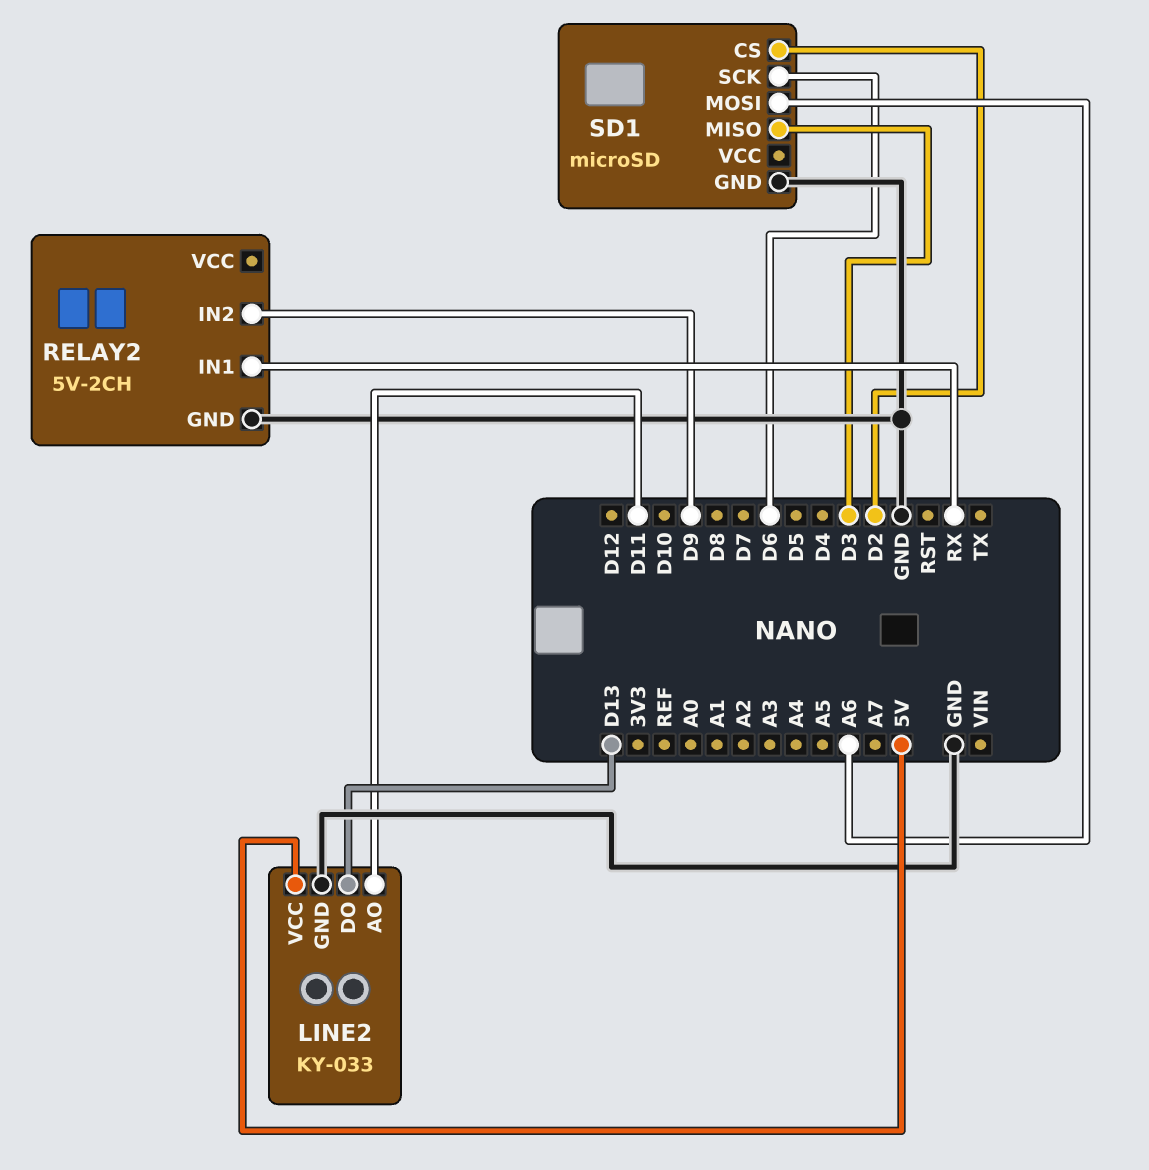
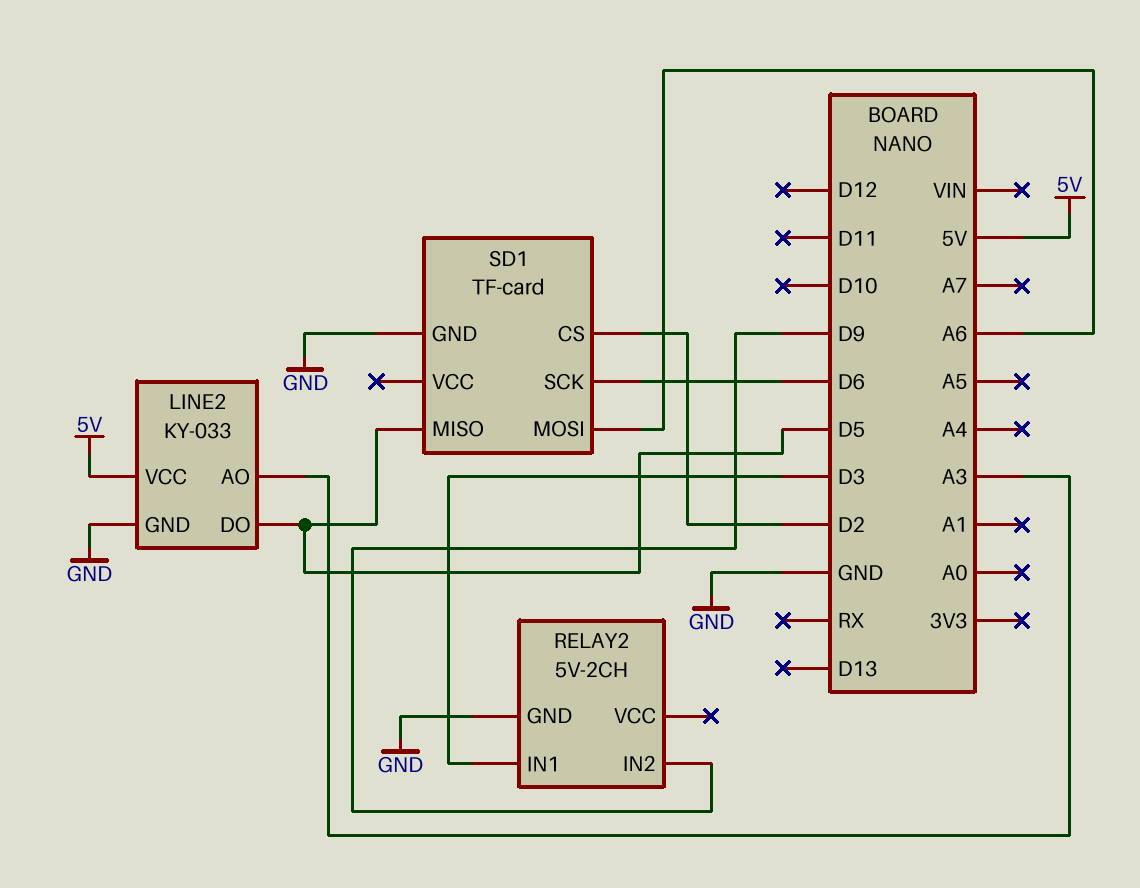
LINE2 pin AO: D11 -> A3
LINE2 pin DO: D13 -> D5
RELAY2 pin IN1: RX -> D3
SD1: microSD -> TF-card
SD1 pin MISO: D3 -> D5

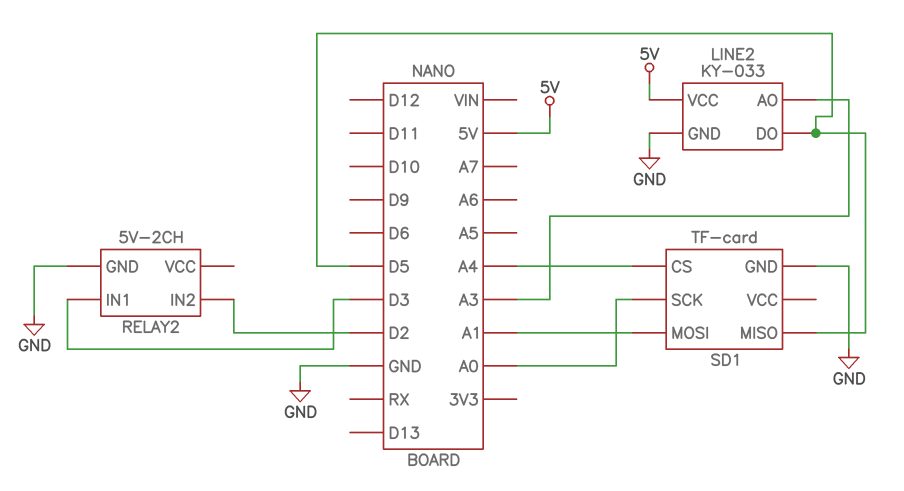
RELAY2 pin IN2: D9 -> D2
SD1 pin CS: D2 -> A4
SD1 pin MOSI: A6 -> A1
SD1 pin SCK: D6 -> A0

